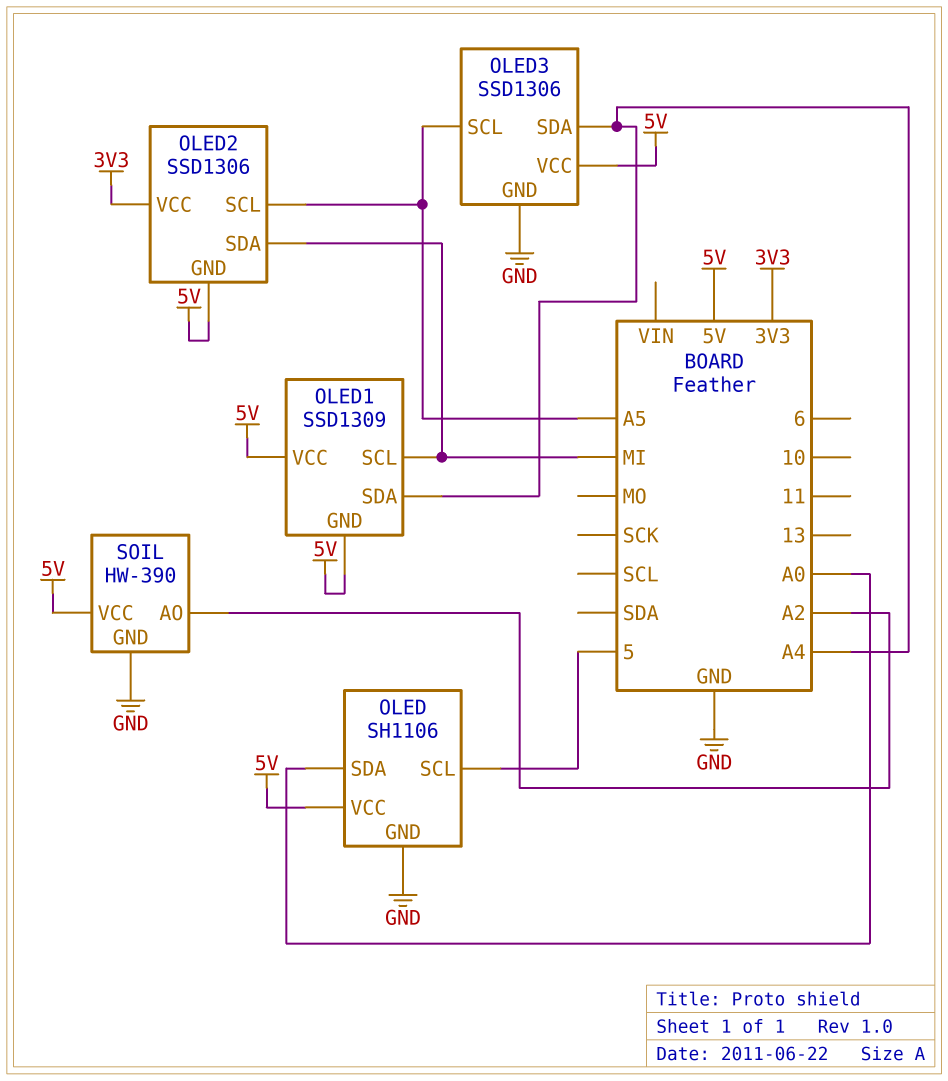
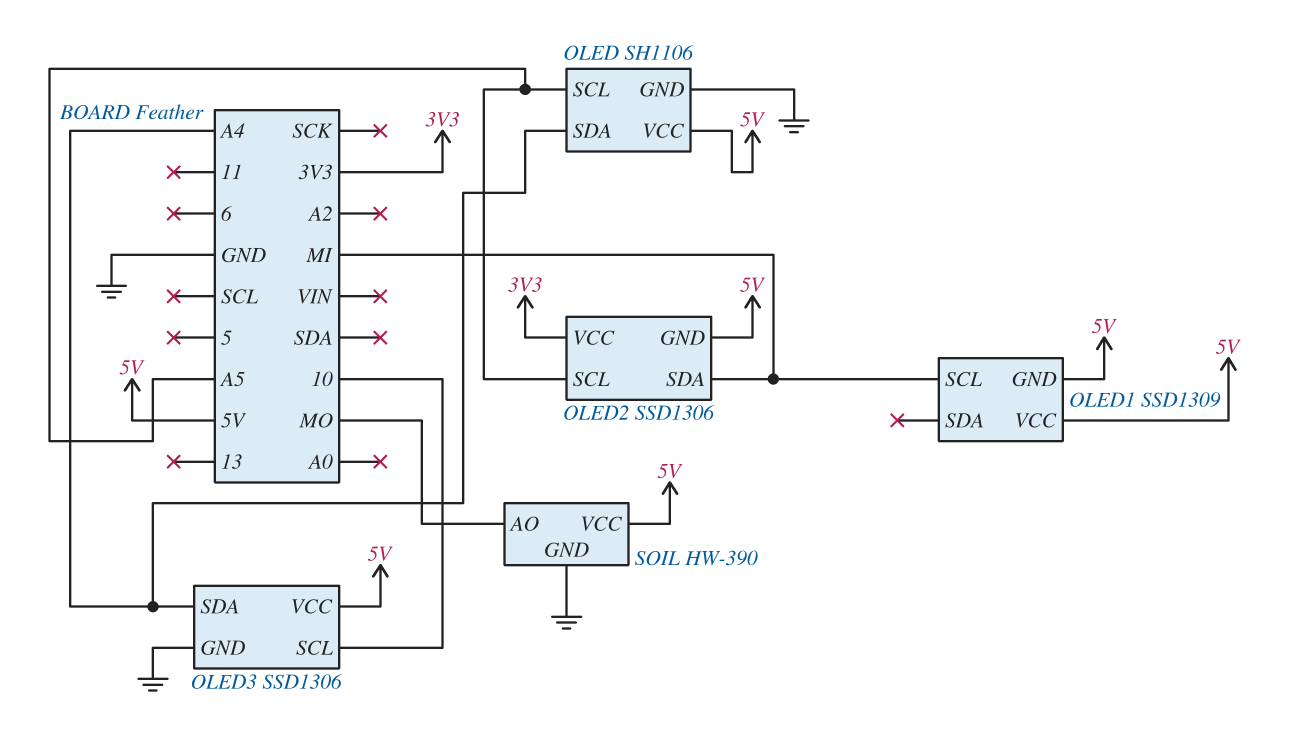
OLED pin SCL: 5 -> A5
OLED pin SDA: A0 -> A4
OLED1 pin SDA: A4 -> none
OLED3 pin SCL: A5 -> 10
SOIL pin AO: A2 -> MO

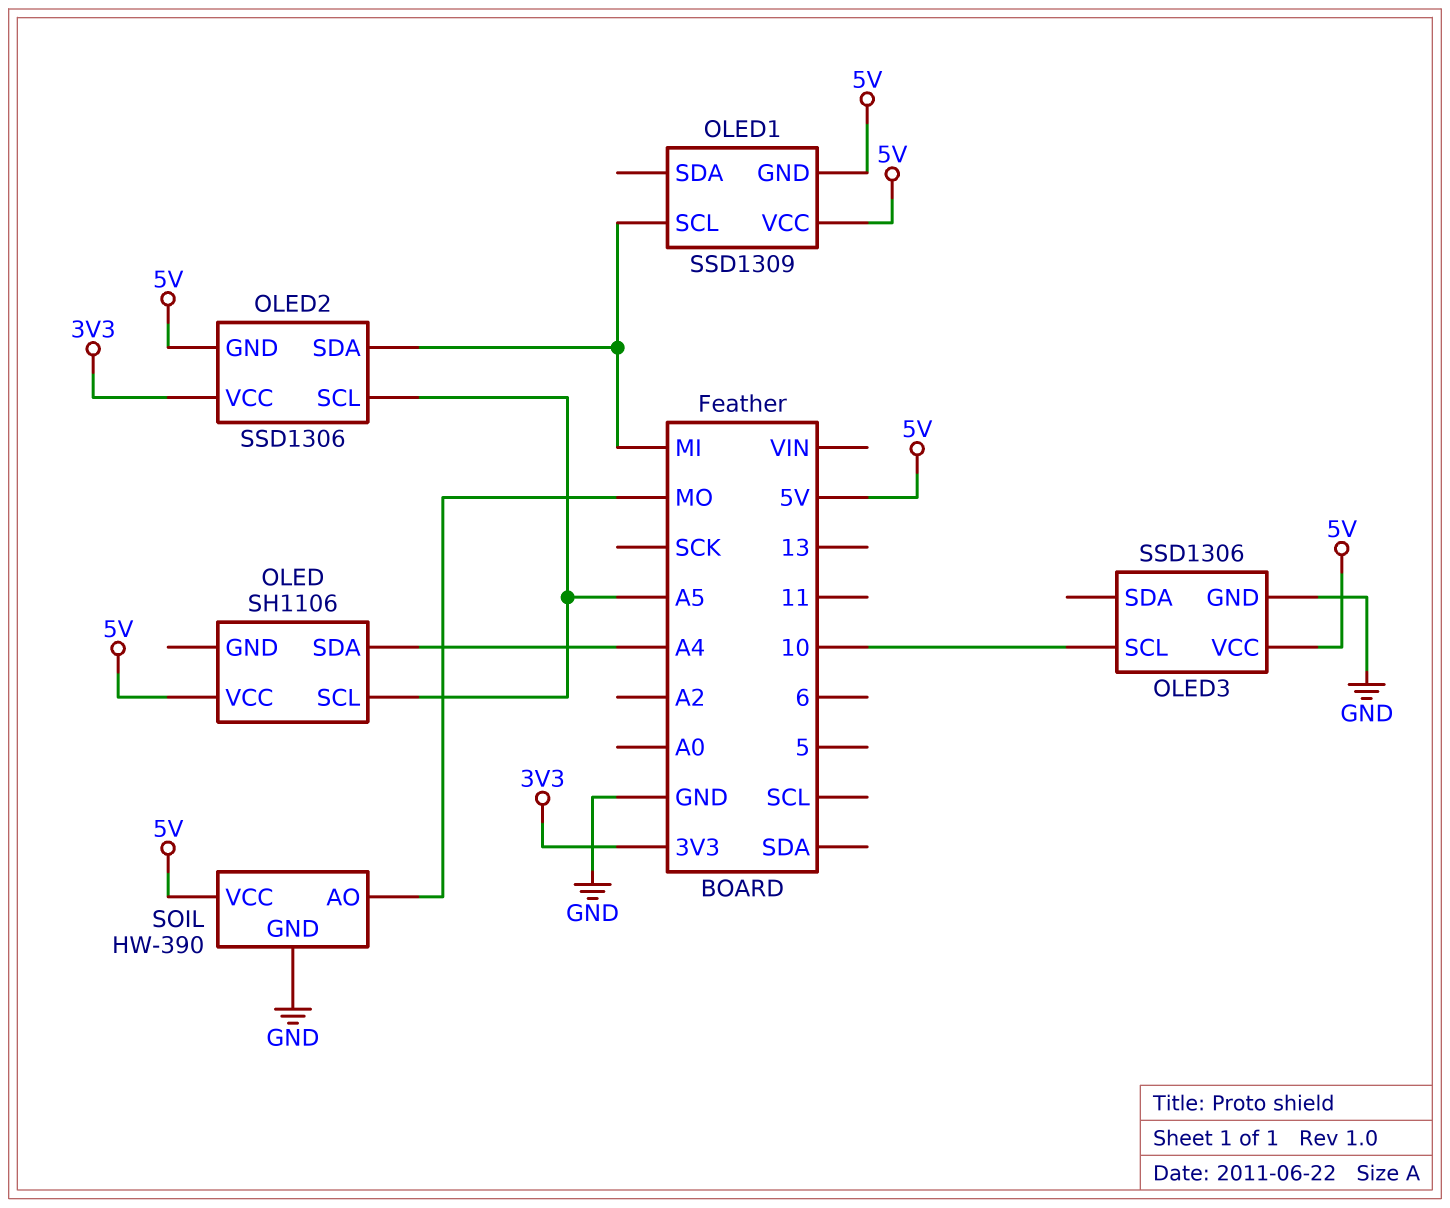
OLED pin GND: GND -> none
OLED3 pin SDA: A4 -> none

